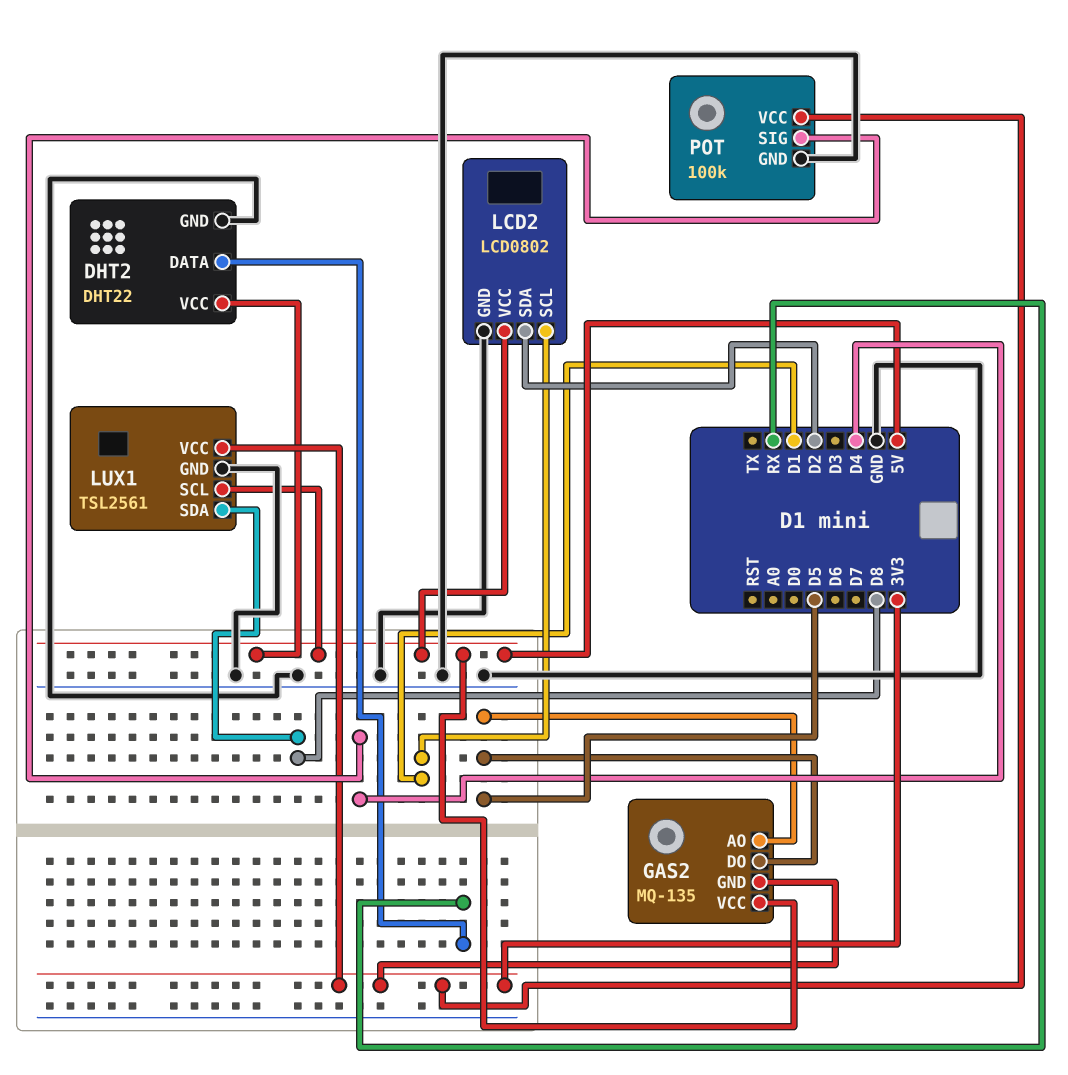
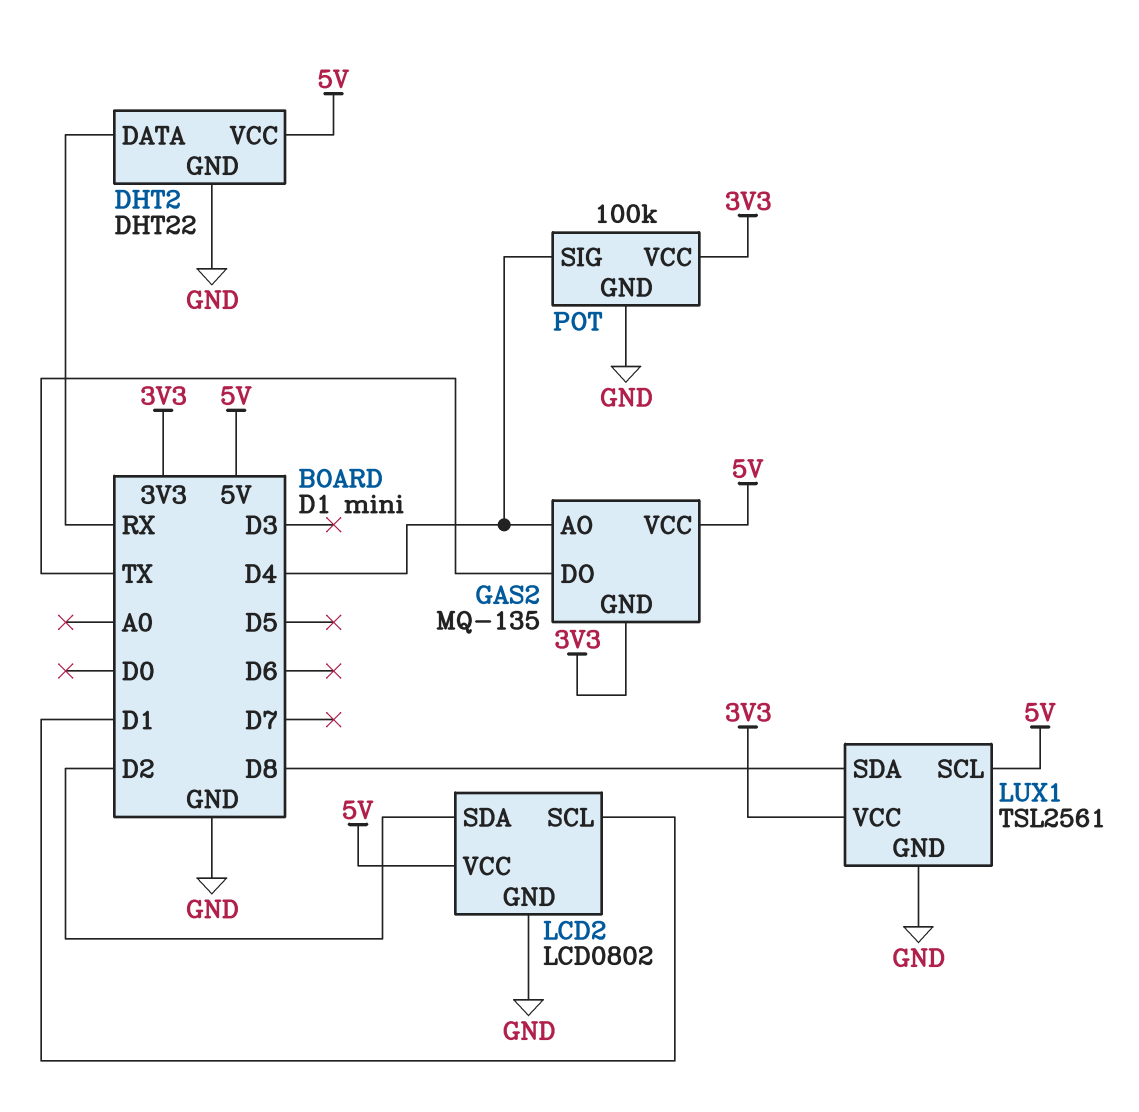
GAS2 pin AO: D5 -> D4
GAS2 pin DO: D5 -> TX

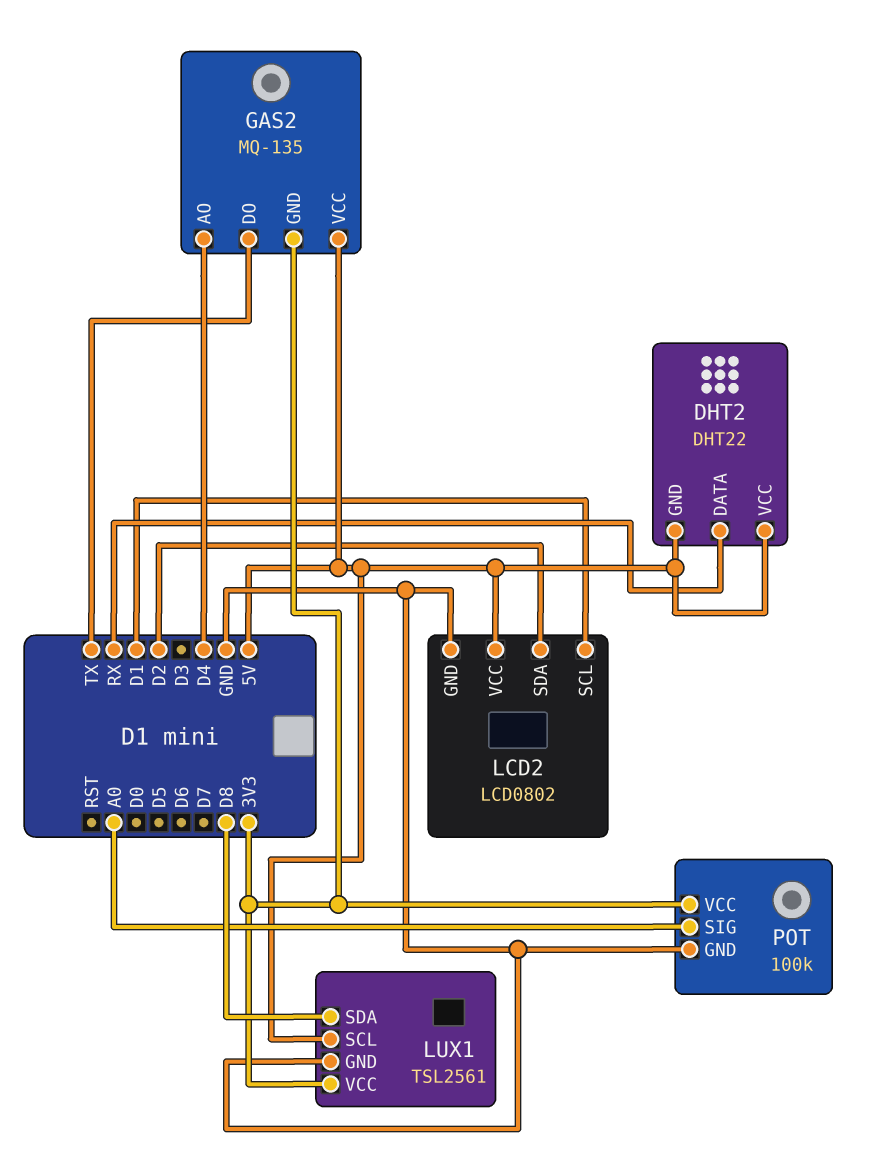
DHT2 pin GND: GND -> 5V
POT pin SIG: D4 -> A0

